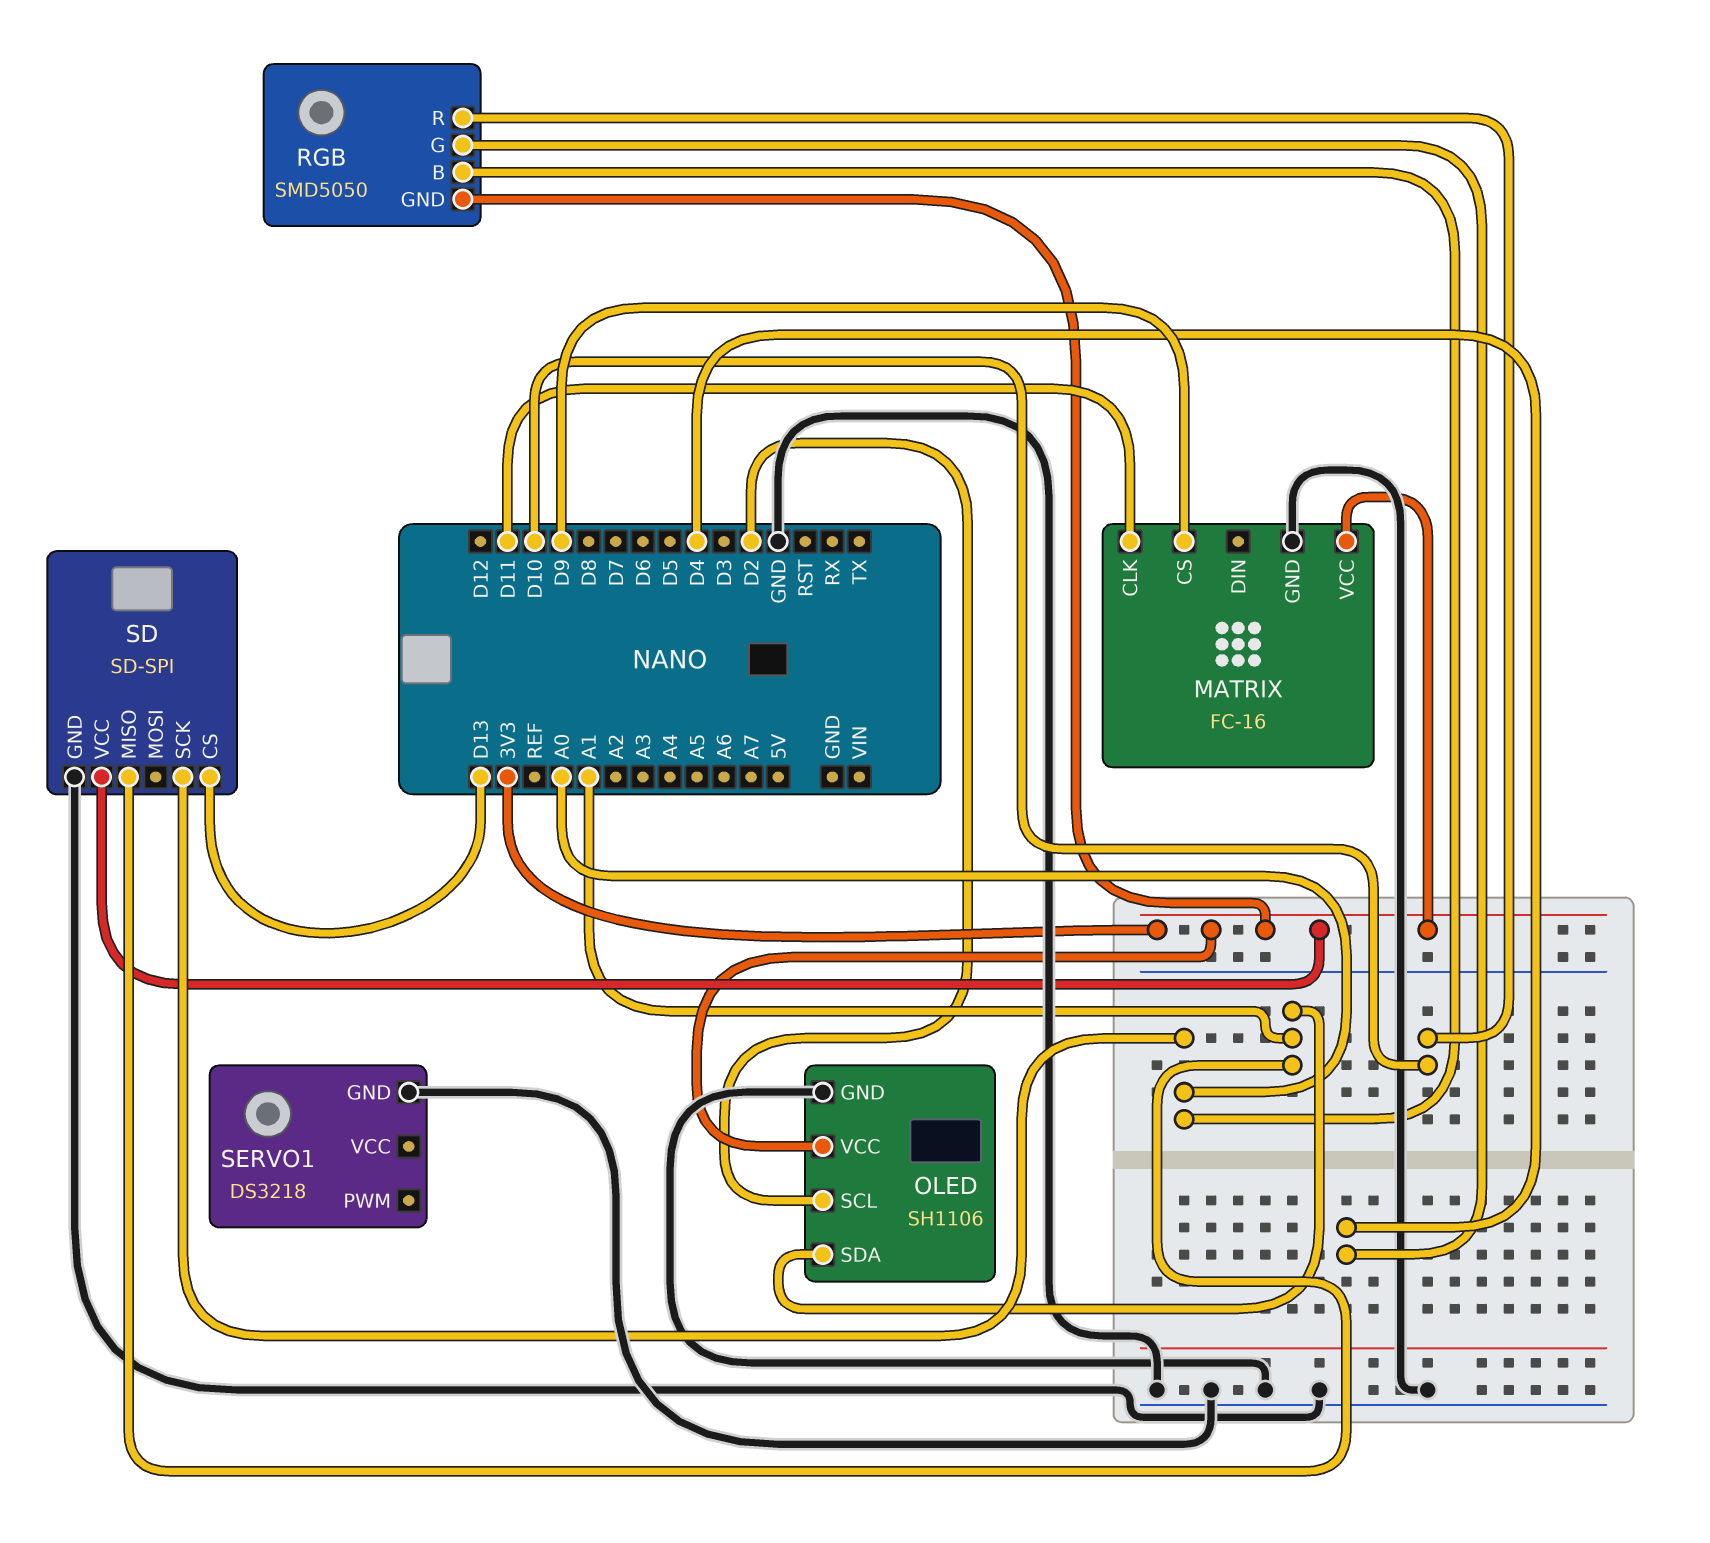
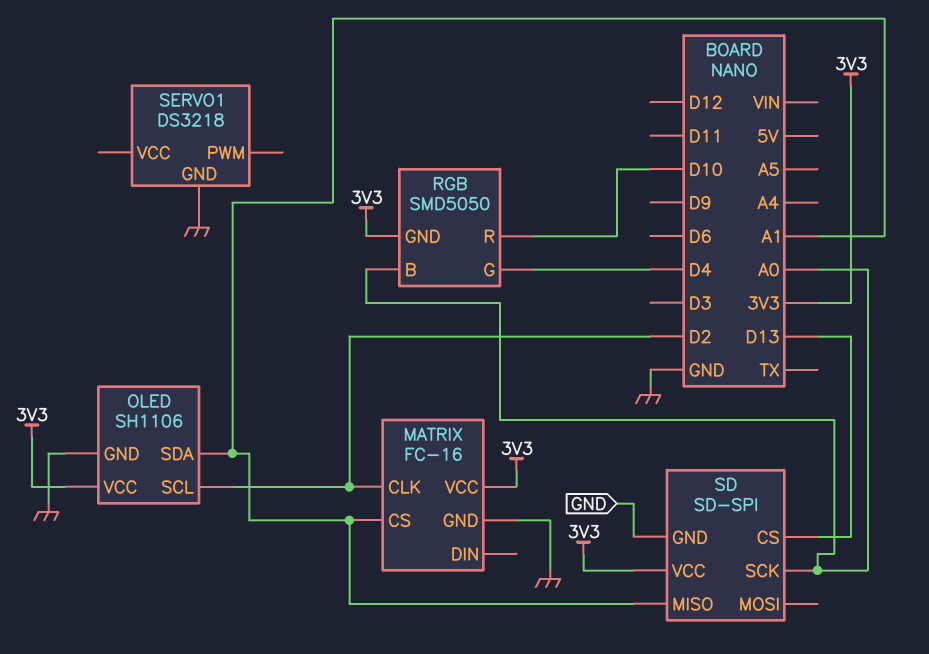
MATRIX pin CLK: D11 -> D2
MATRIX pin CS: D9 -> A1

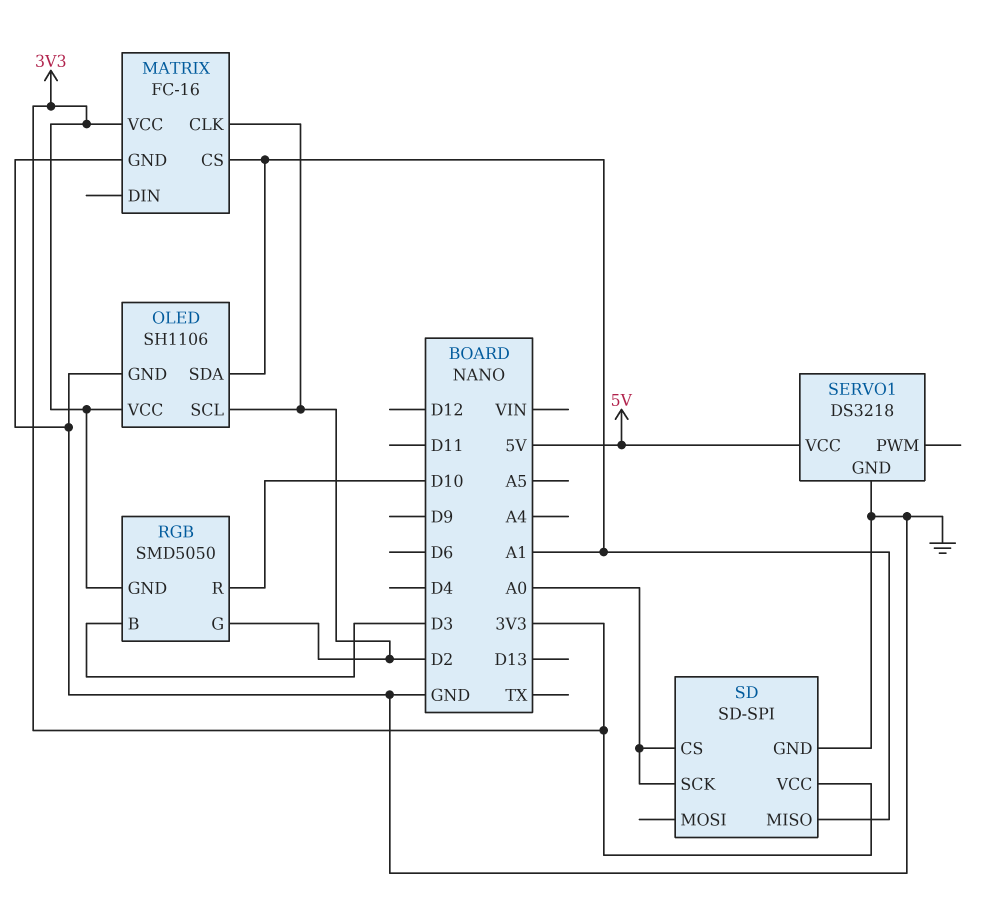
RGB pin B: A0 -> D3
RGB pin G: D4 -> D2
SD pin CS: D13 -> A0
SERVO1 pin VCC: none -> 5V

